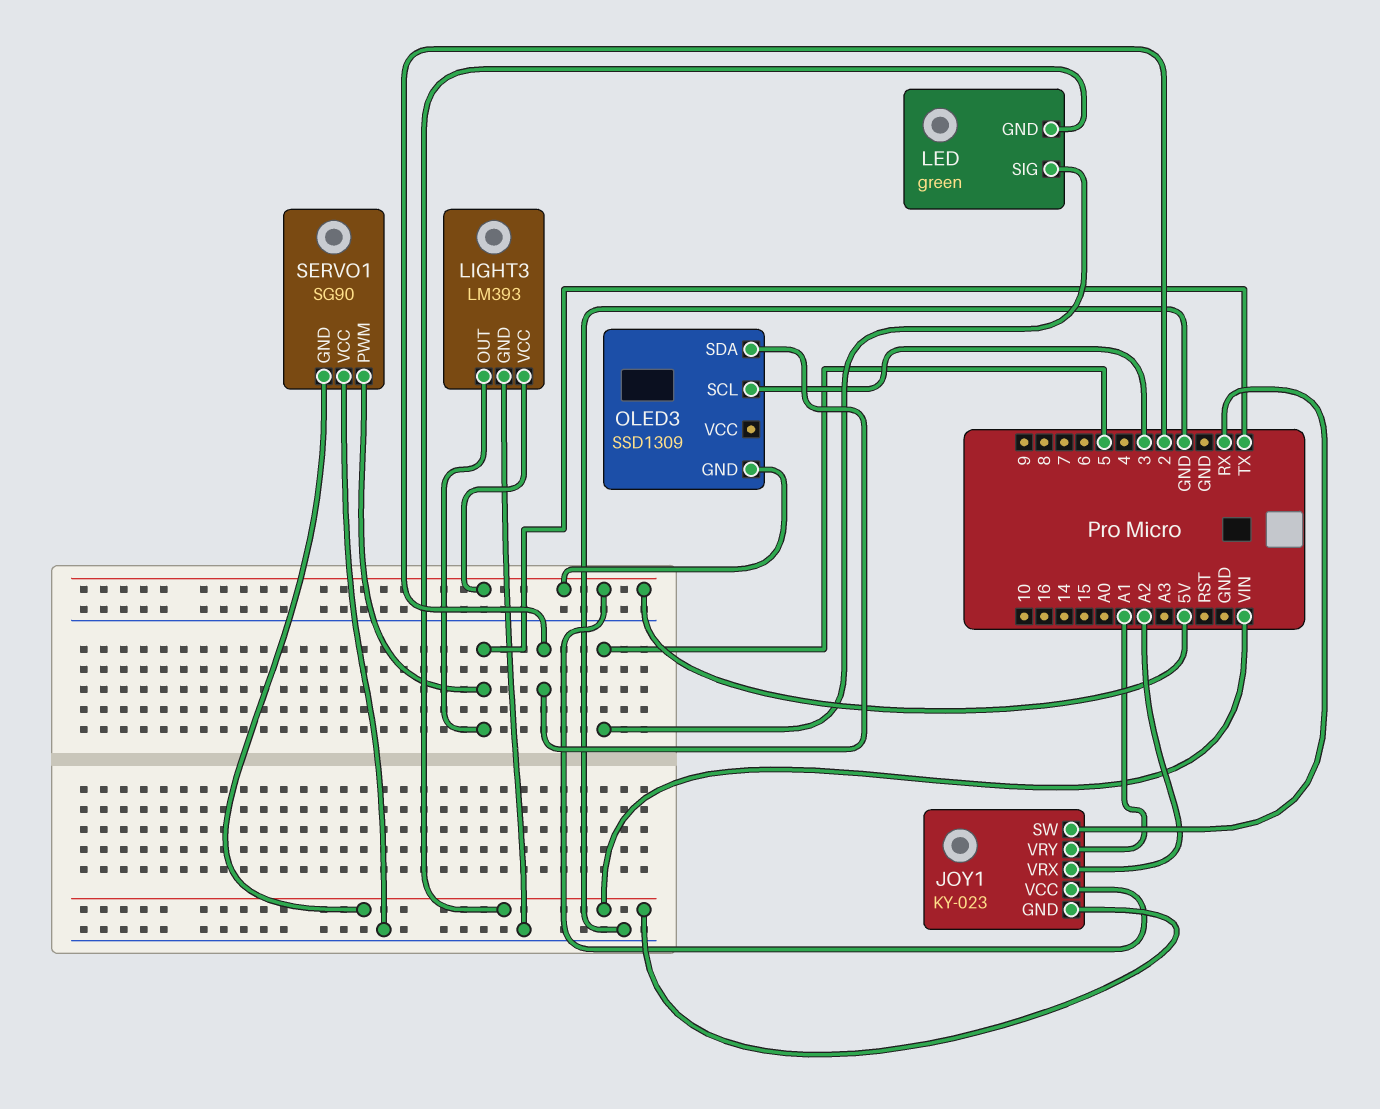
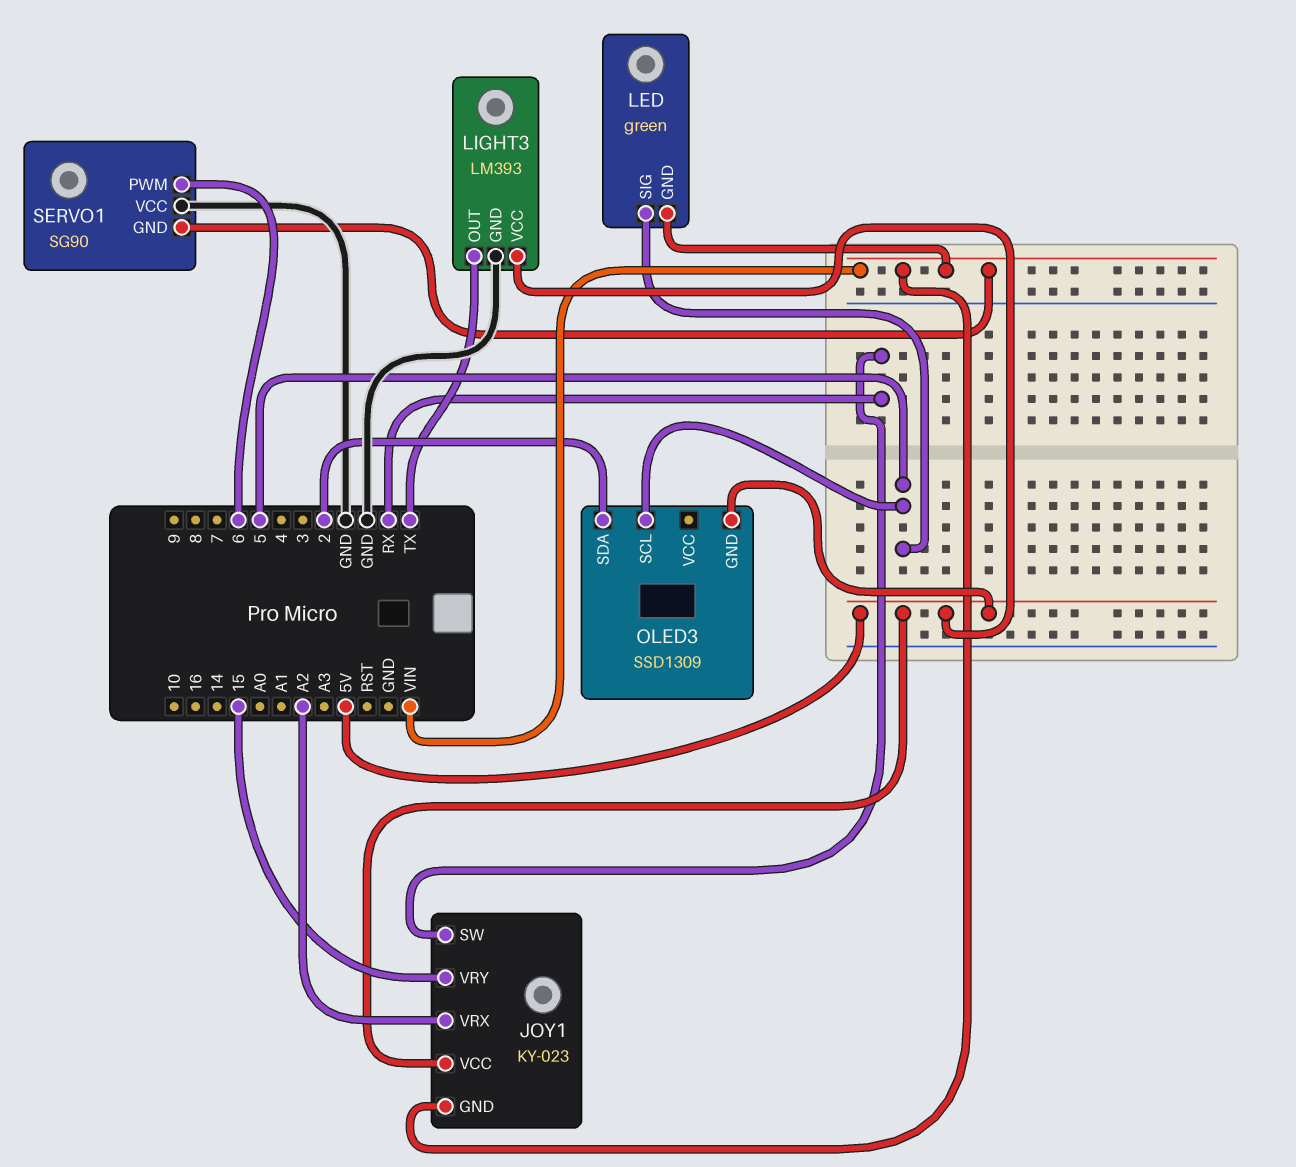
JOY1 pin VRY: A1 -> 15
OLED3 pin SCL: 3 -> 5
SERVO1 pin PWM: TX -> 6

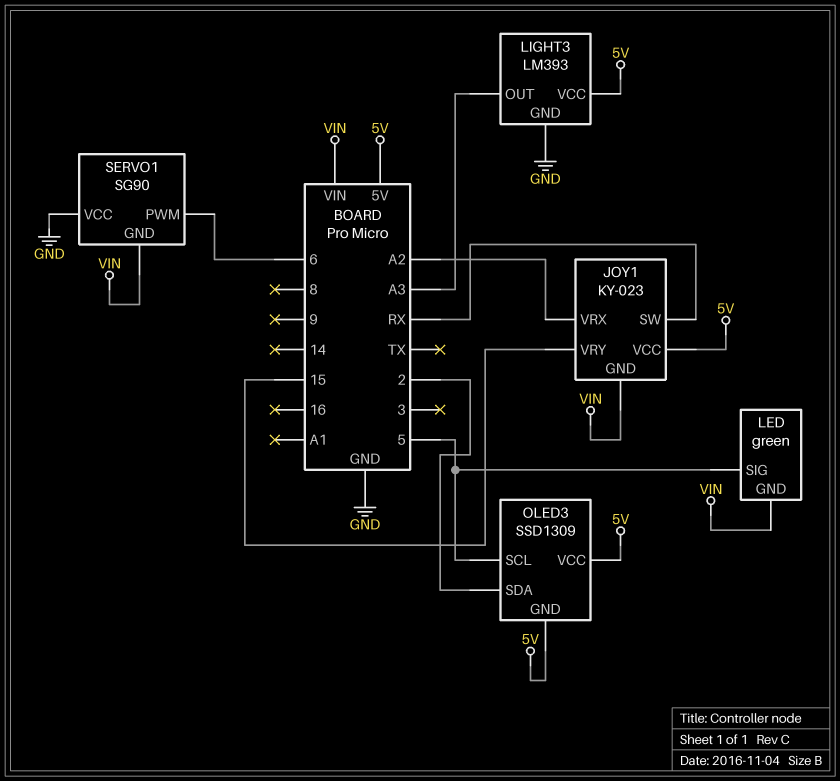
LIGHT3 pin OUT: TX -> A3
OLED3 pin VCC: none -> 5V

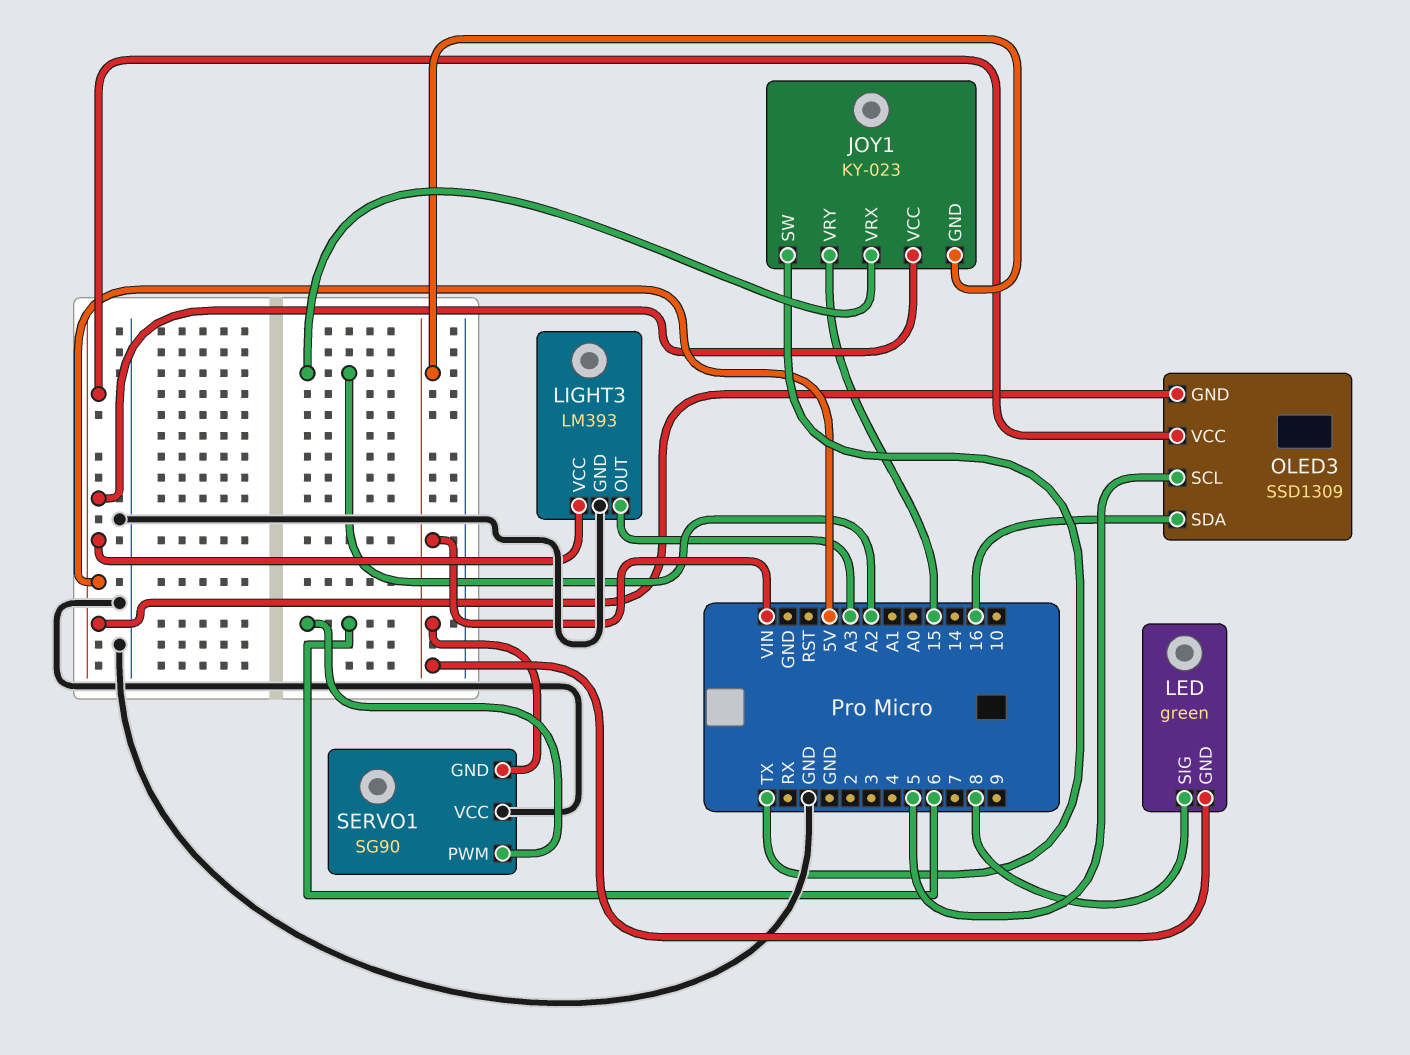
JOY1 pin SW: RX -> TX
LED pin SIG: 5 -> 8
OLED3 pin SDA: 2 -> 16

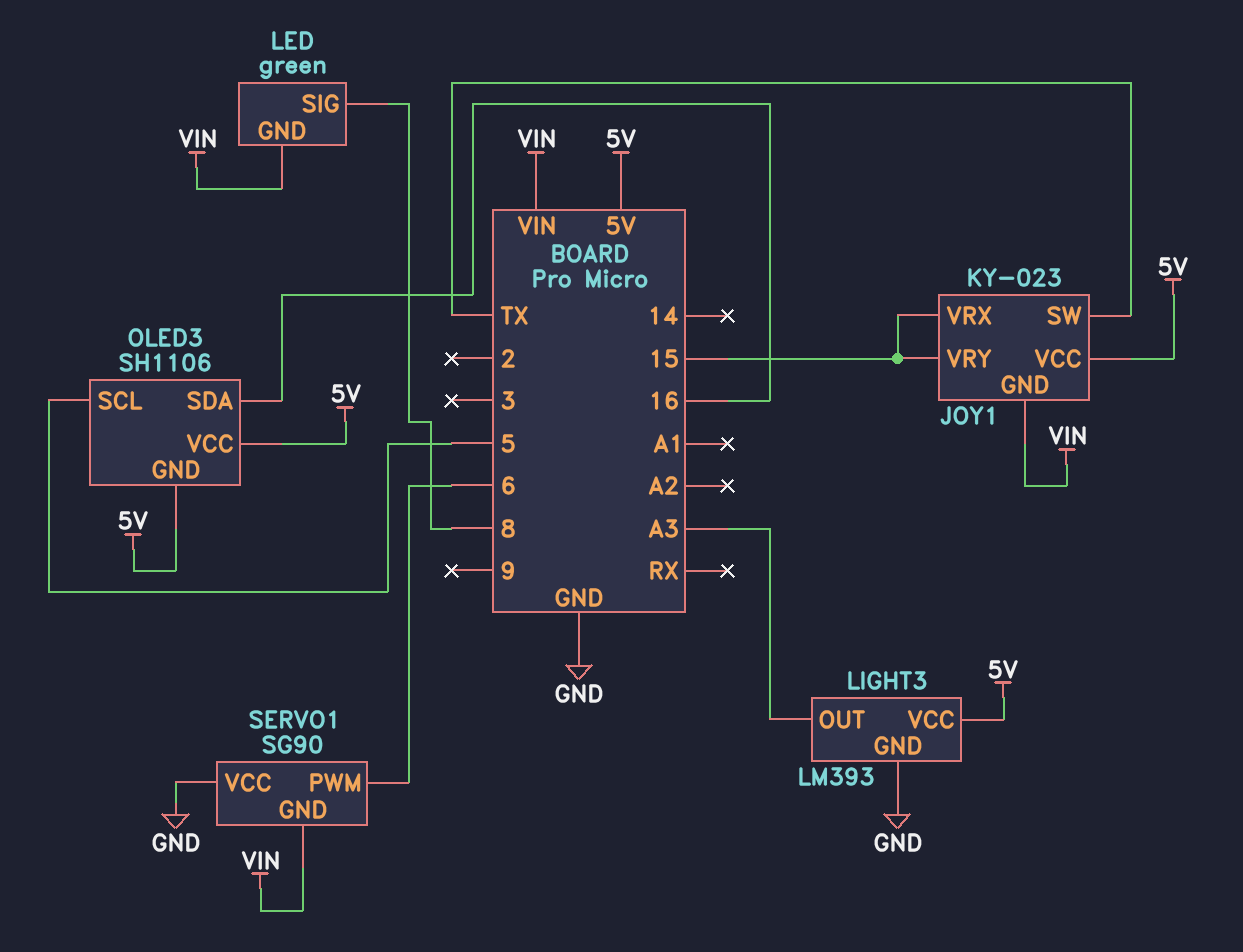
JOY1 pin VRX: A2 -> 15
OLED3: SSD1309 -> SH1106

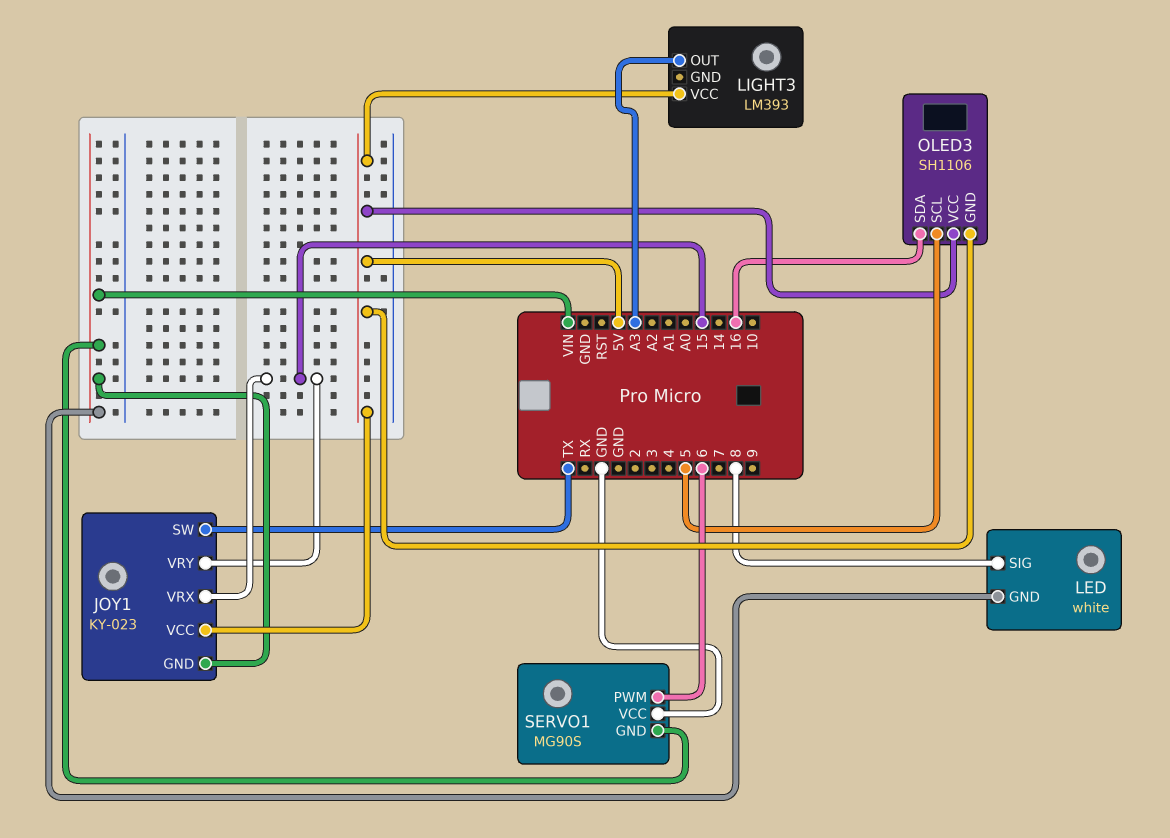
LED: green -> white
LIGHT3 pin GND: GND -> none
SERVO1: SG90 -> MG90S

